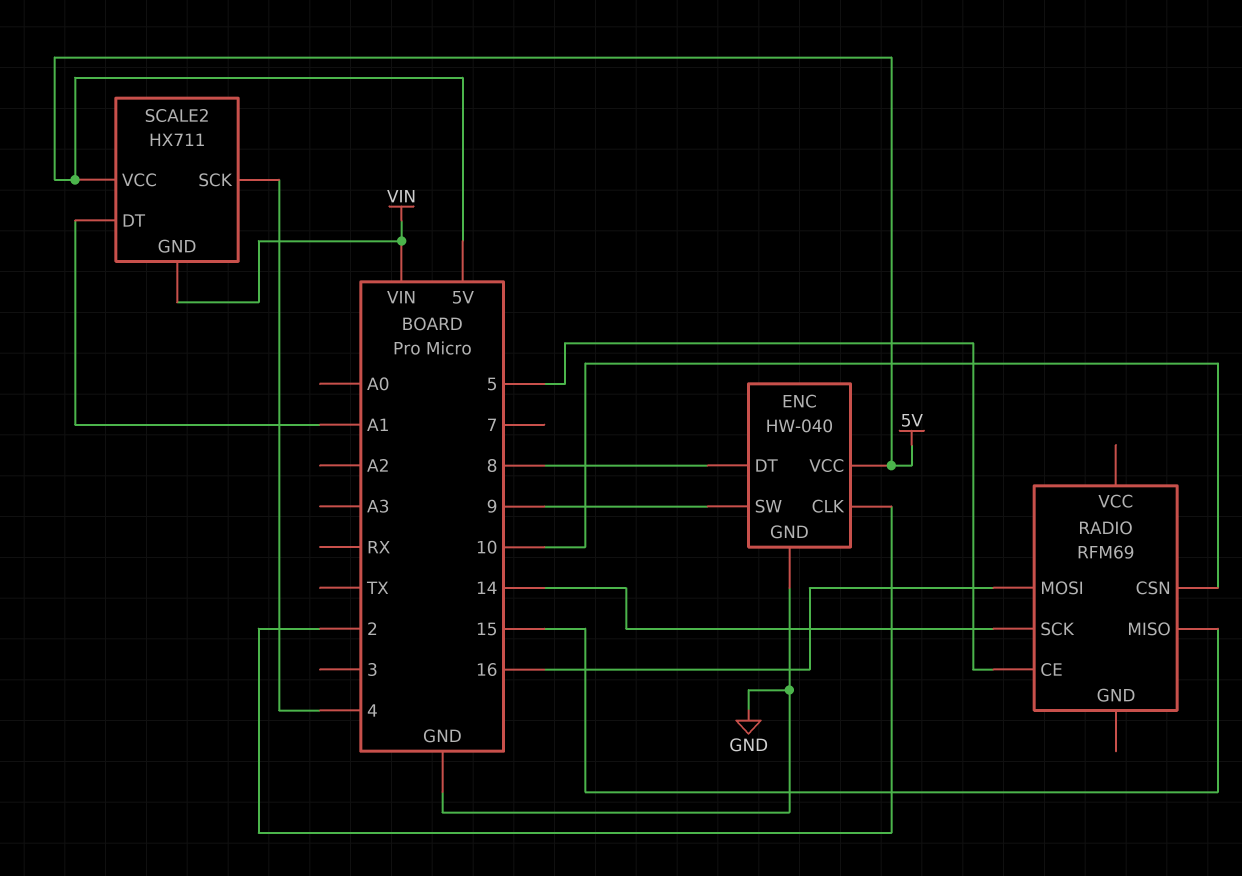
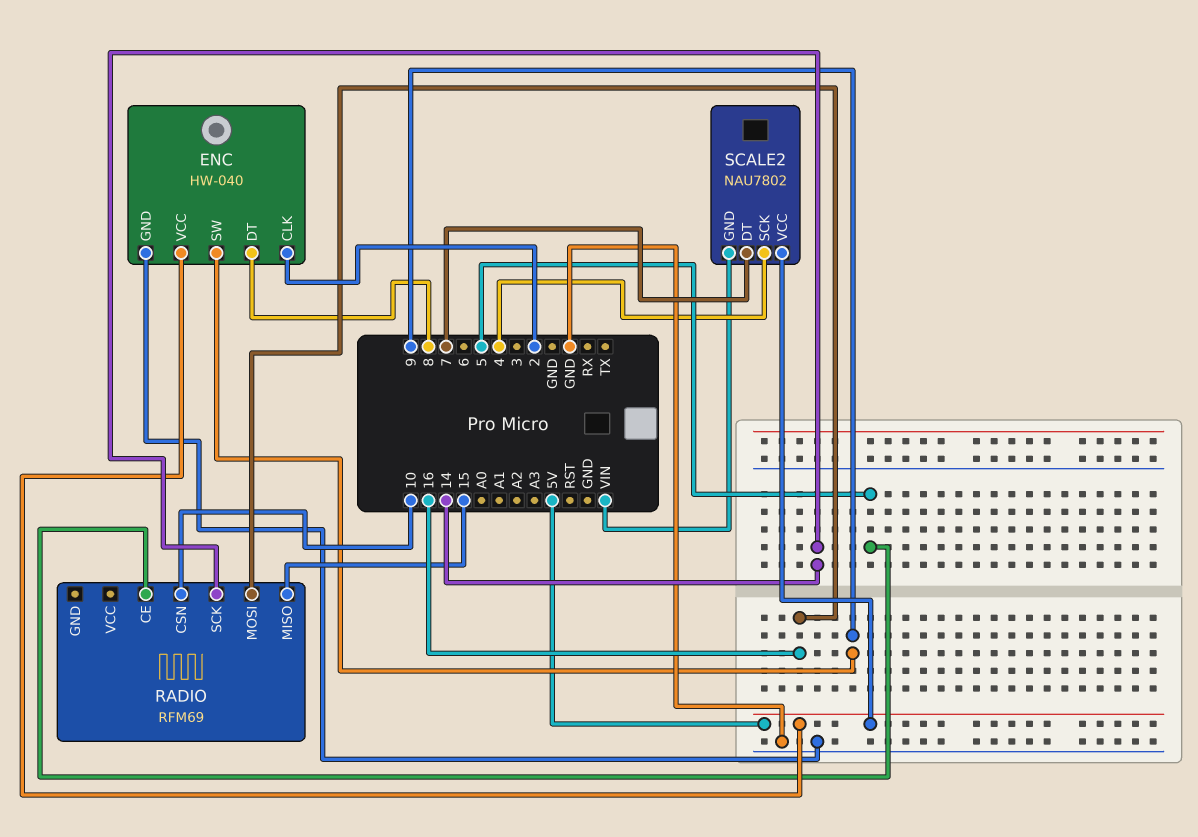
SCALE2: HX711 -> NAU7802
SCALE2 pin DT: A1 -> 7

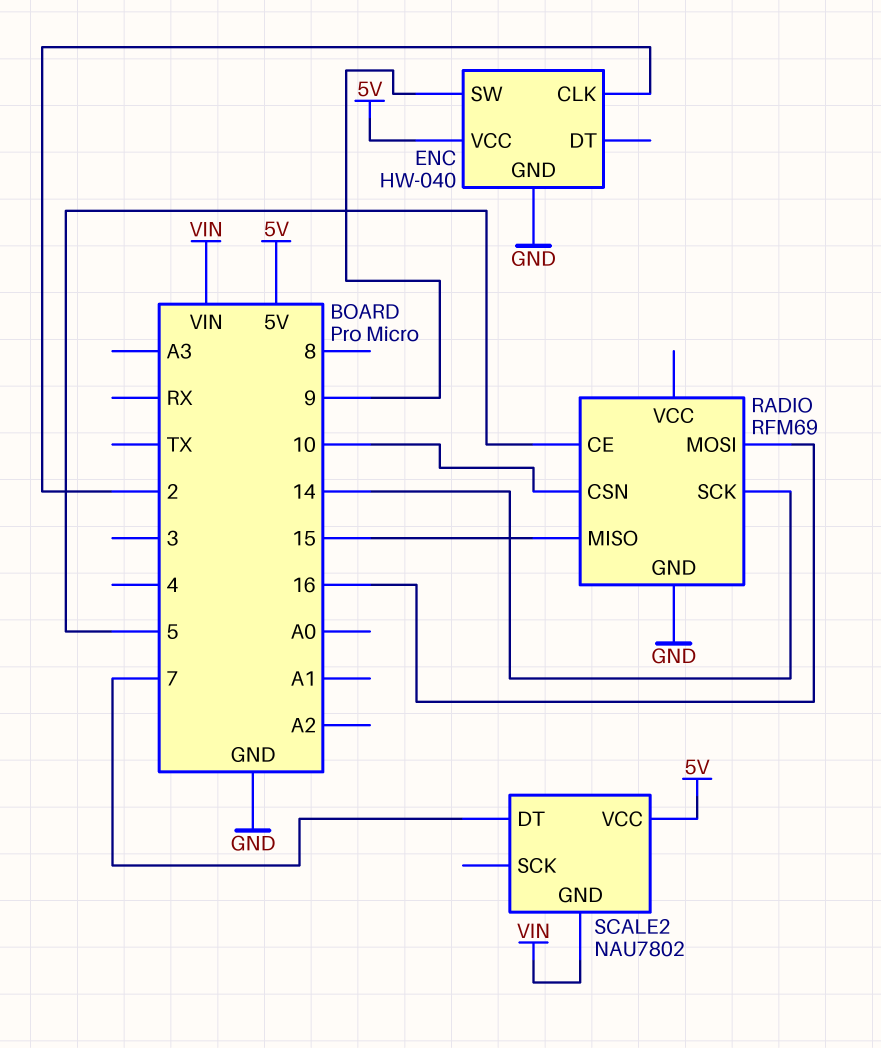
ENC pin DT: 8 -> none
RADIO pin GND: none -> GND
SCALE2 pin SCK: 4 -> none

